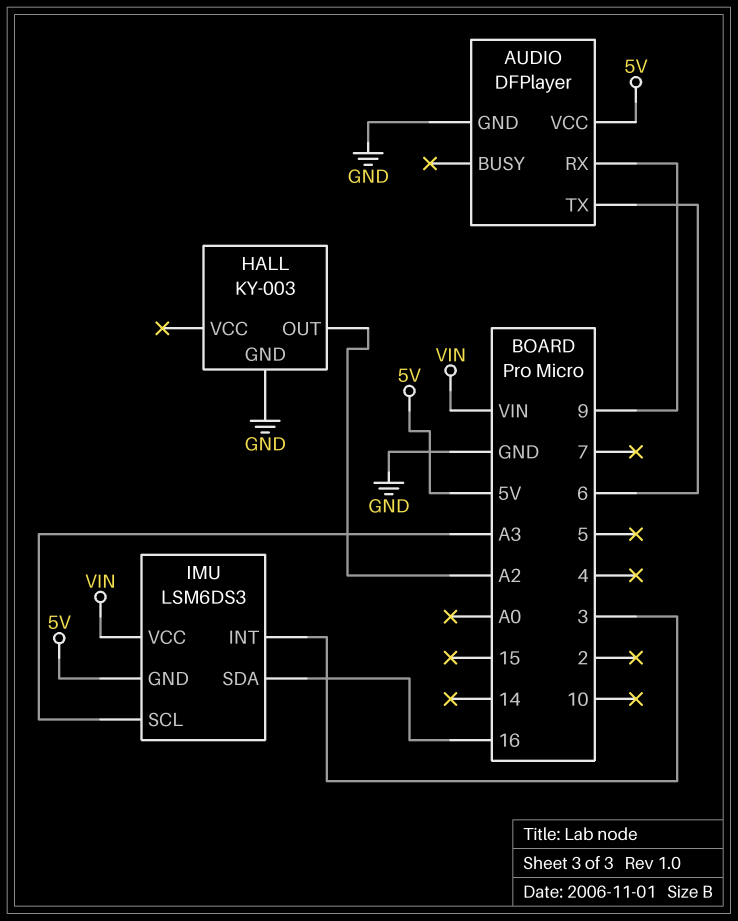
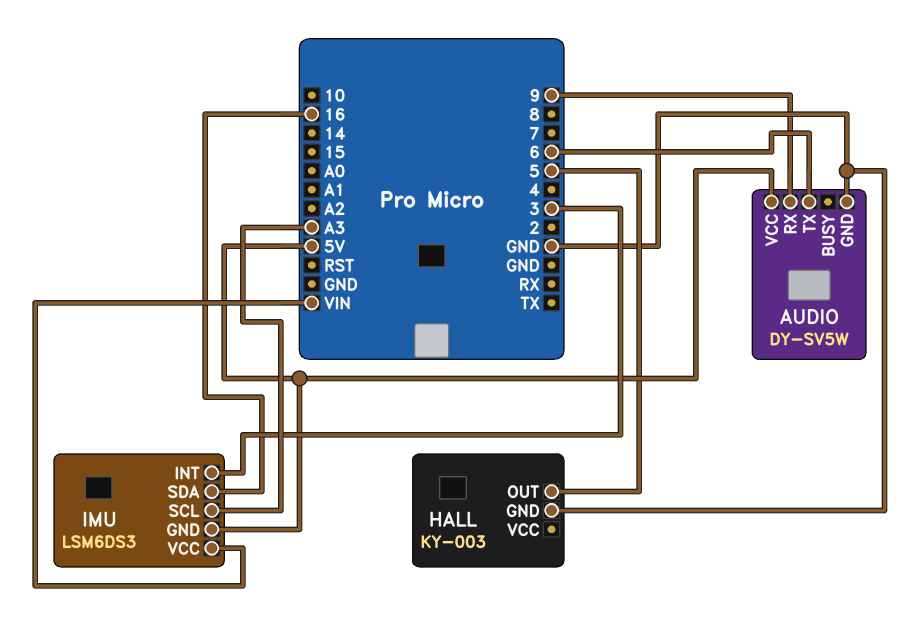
AUDIO: DFPlayer -> DY-SV5W
HALL pin OUT: A2 -> 5

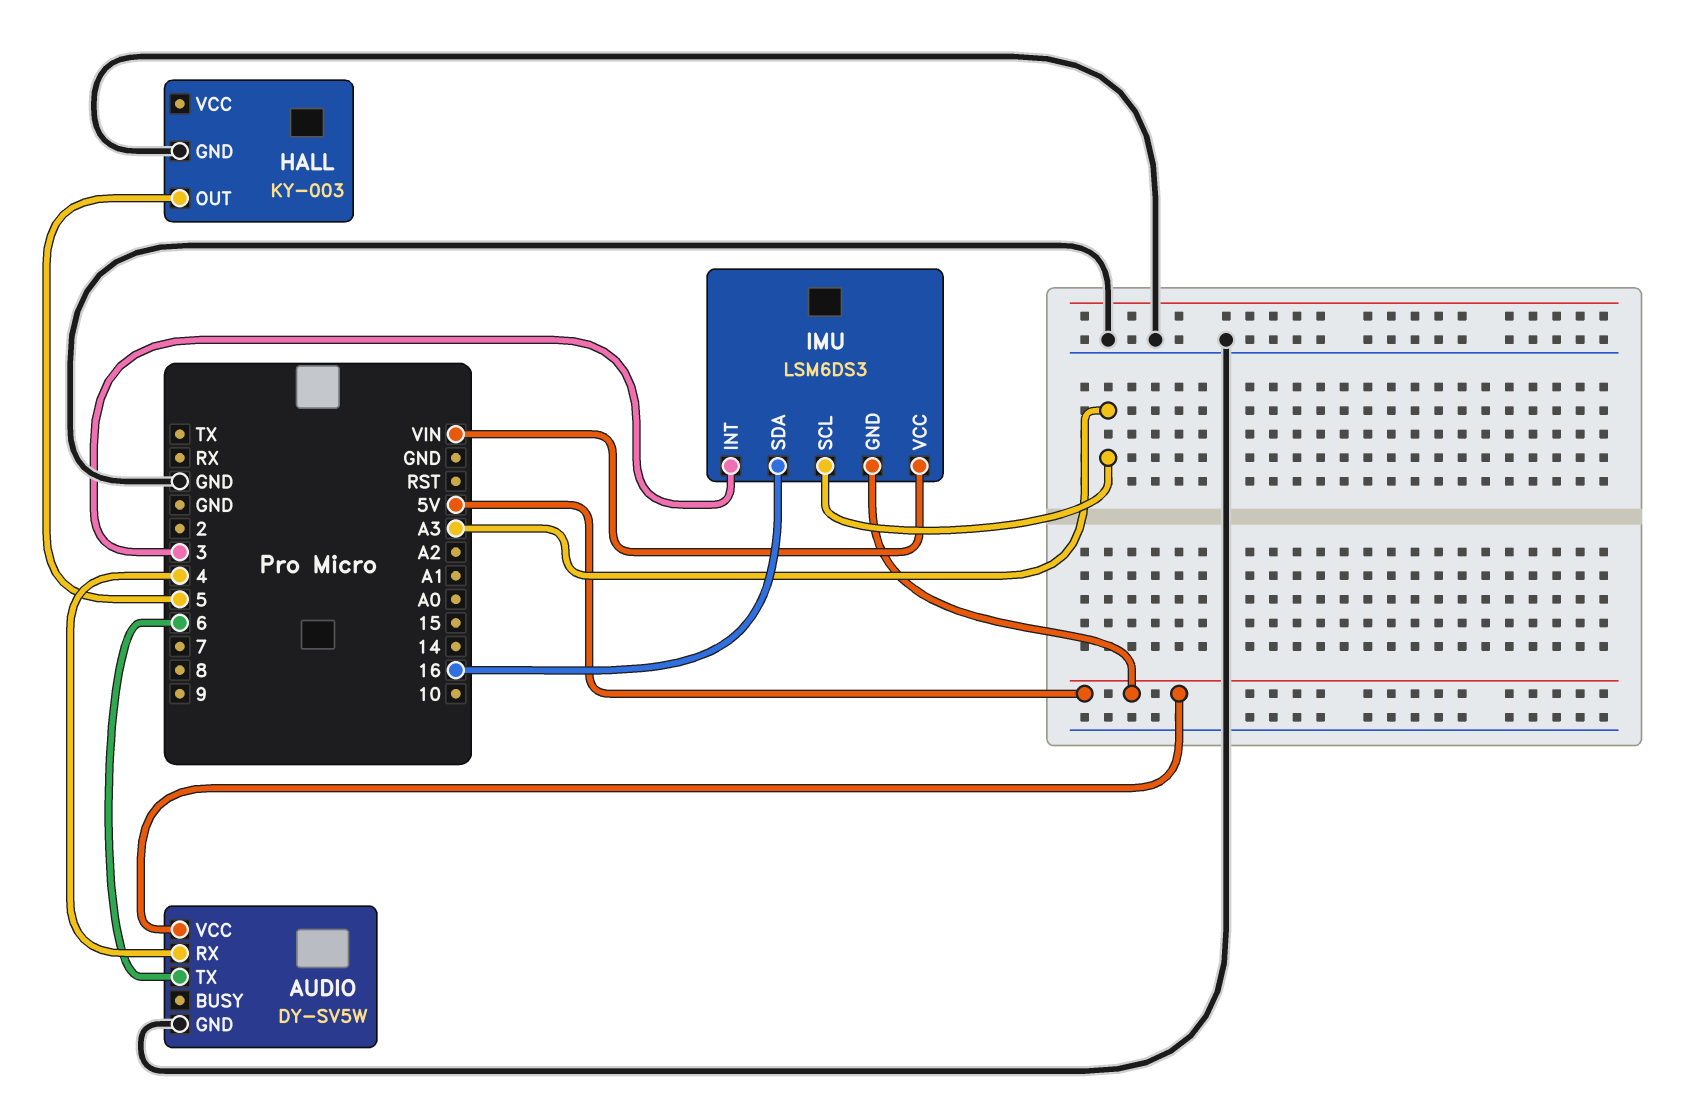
AUDIO pin RX: 9 -> 4

